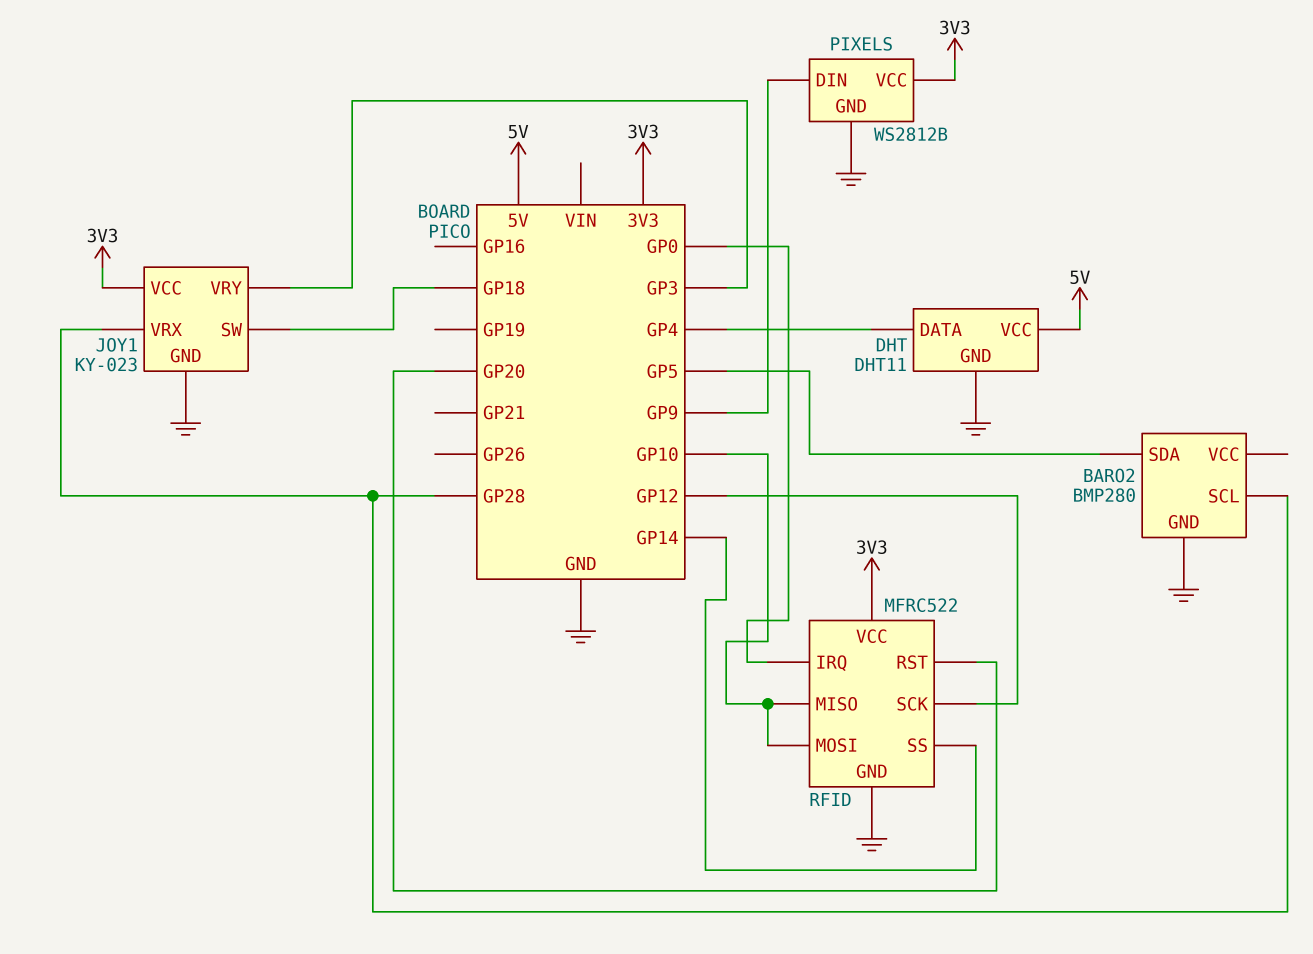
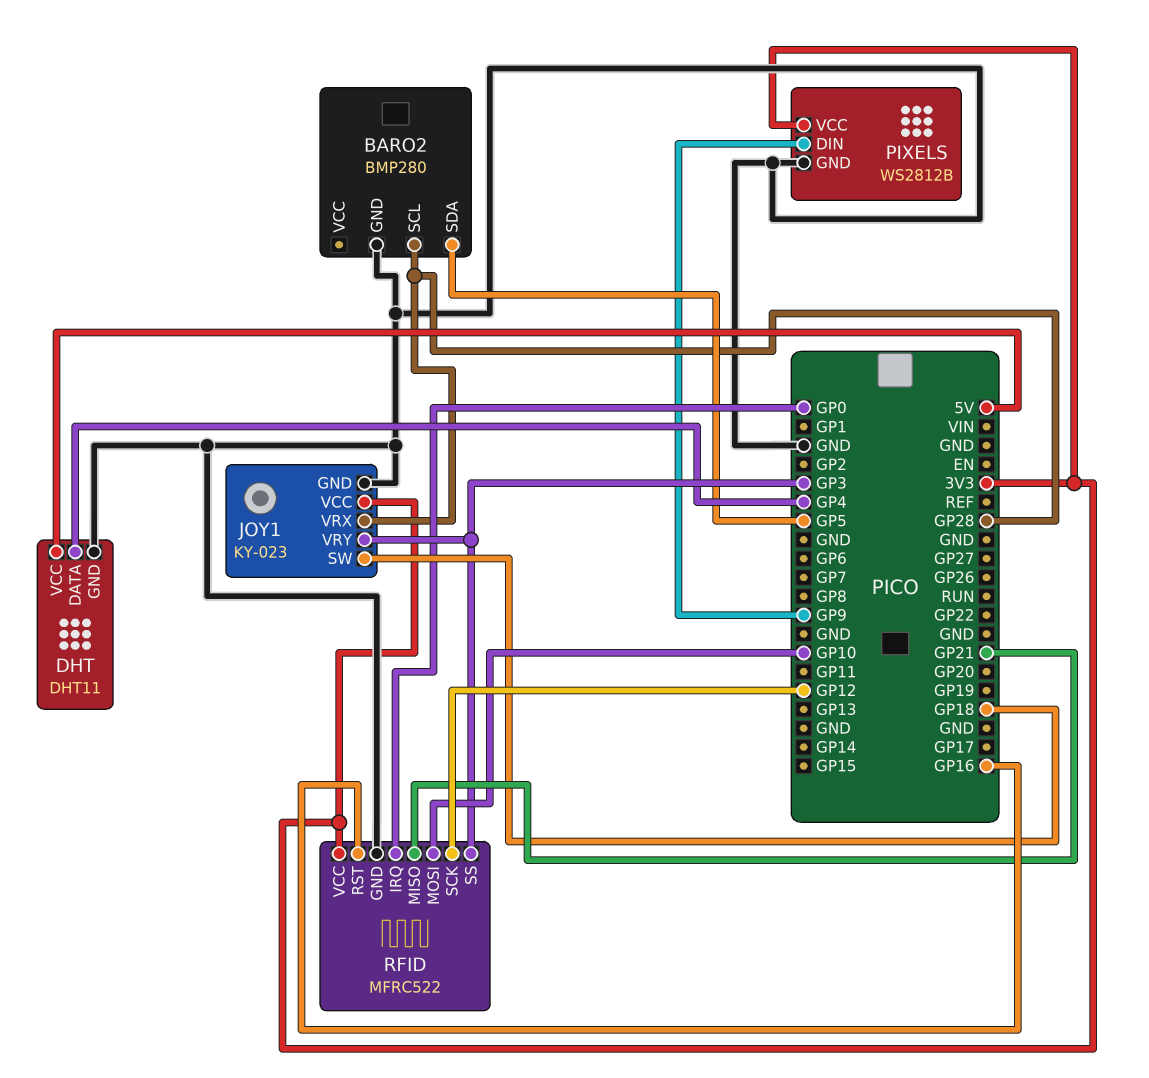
RFID pin MISO: GP10 -> GP21
RFID pin RST: GP20 -> GP16
RFID pin SS: GP14 -> GP3

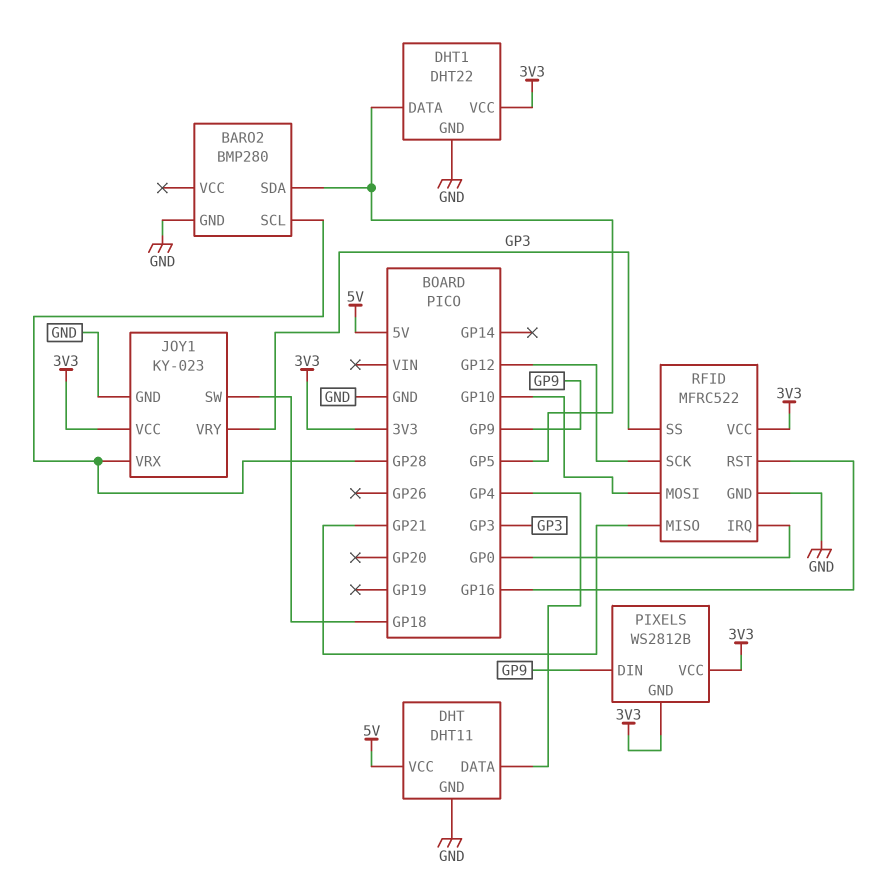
DHT1: none -> DHT22
DHT1 pin DATA: none -> GP5
DHT1 pin GND: none -> GND
DHT1 pin VCC: none -> 3V3
PIXELS pin GND: GND -> 3V3

